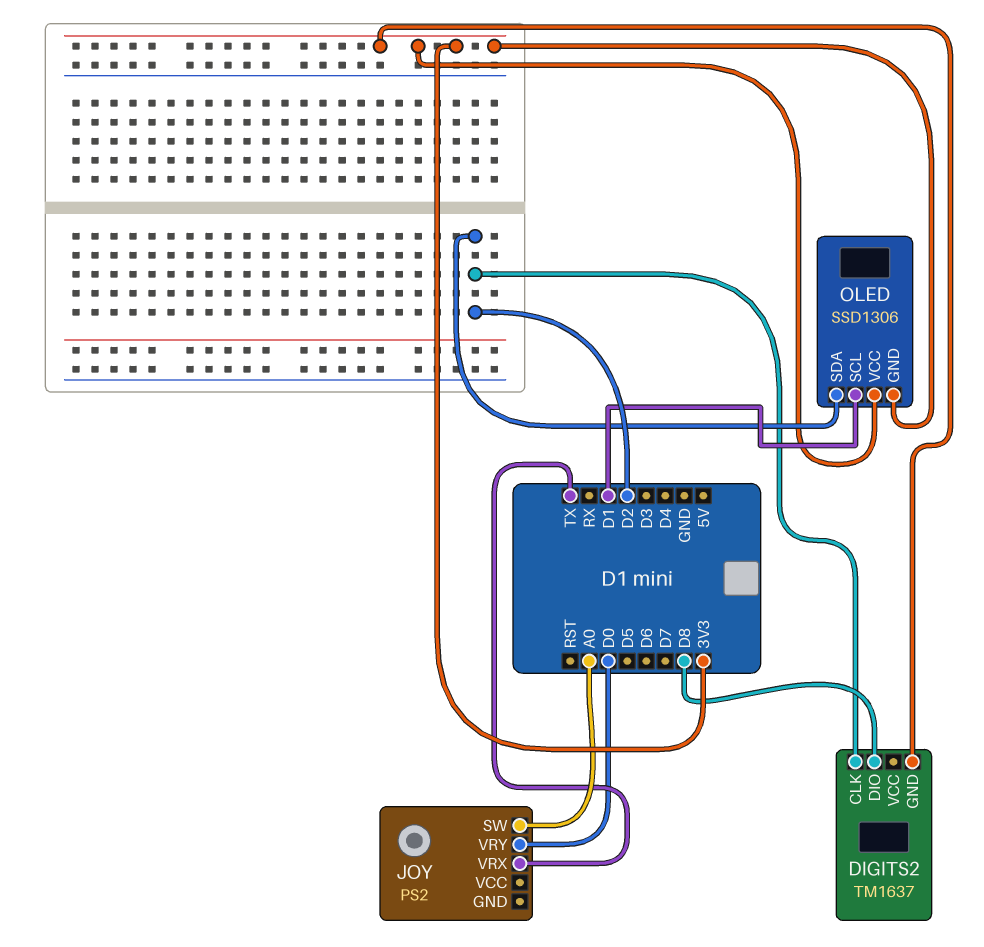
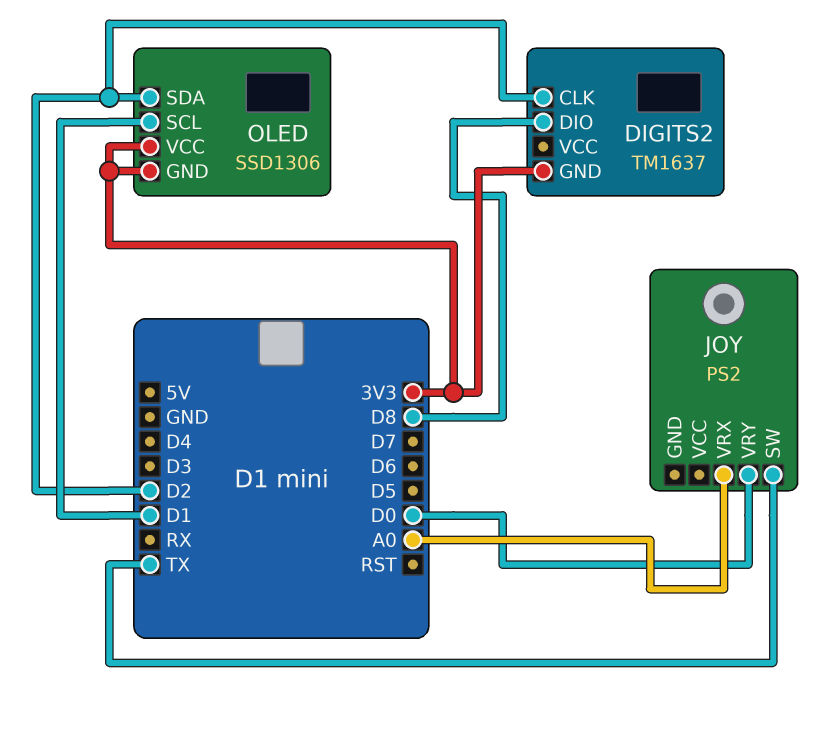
JOY pin SW: A0 -> TX
JOY pin VRX: TX -> A0

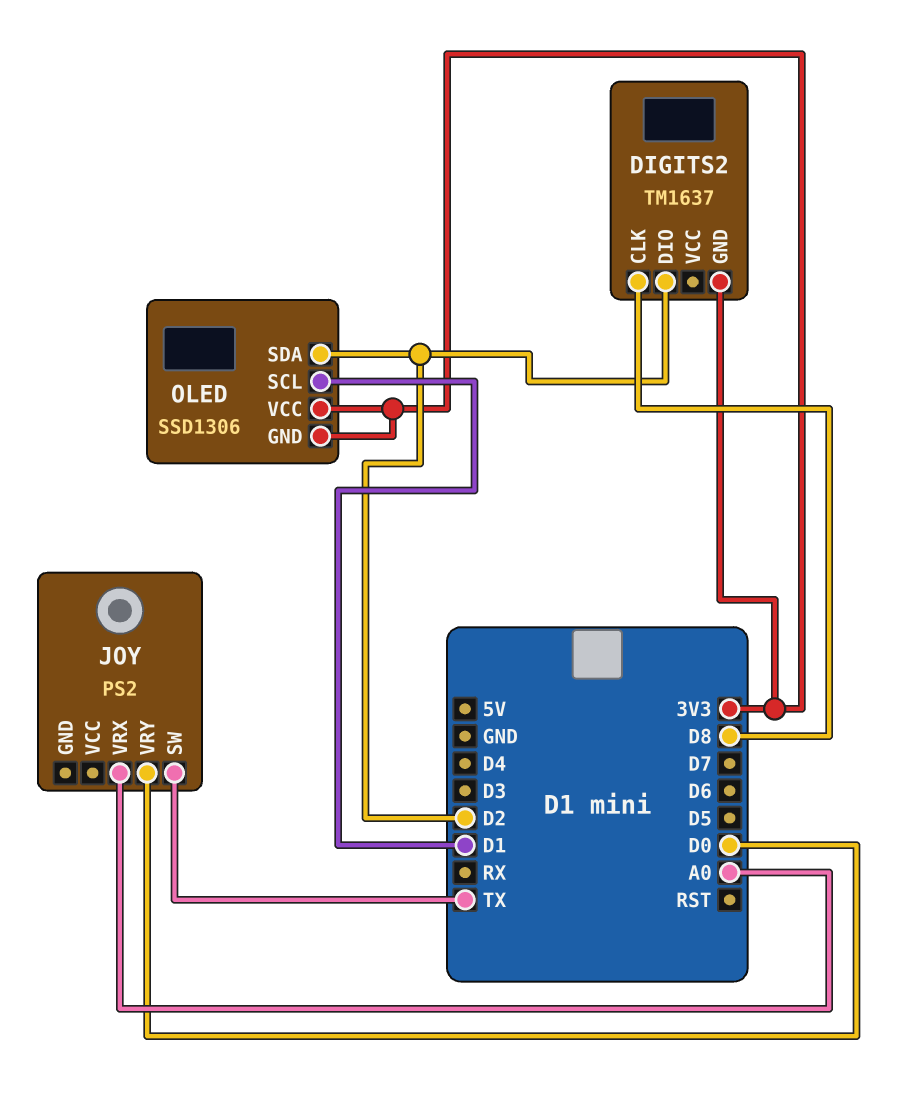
DIGITS2 pin CLK: D2 -> D8
DIGITS2 pin DIO: D8 -> D2

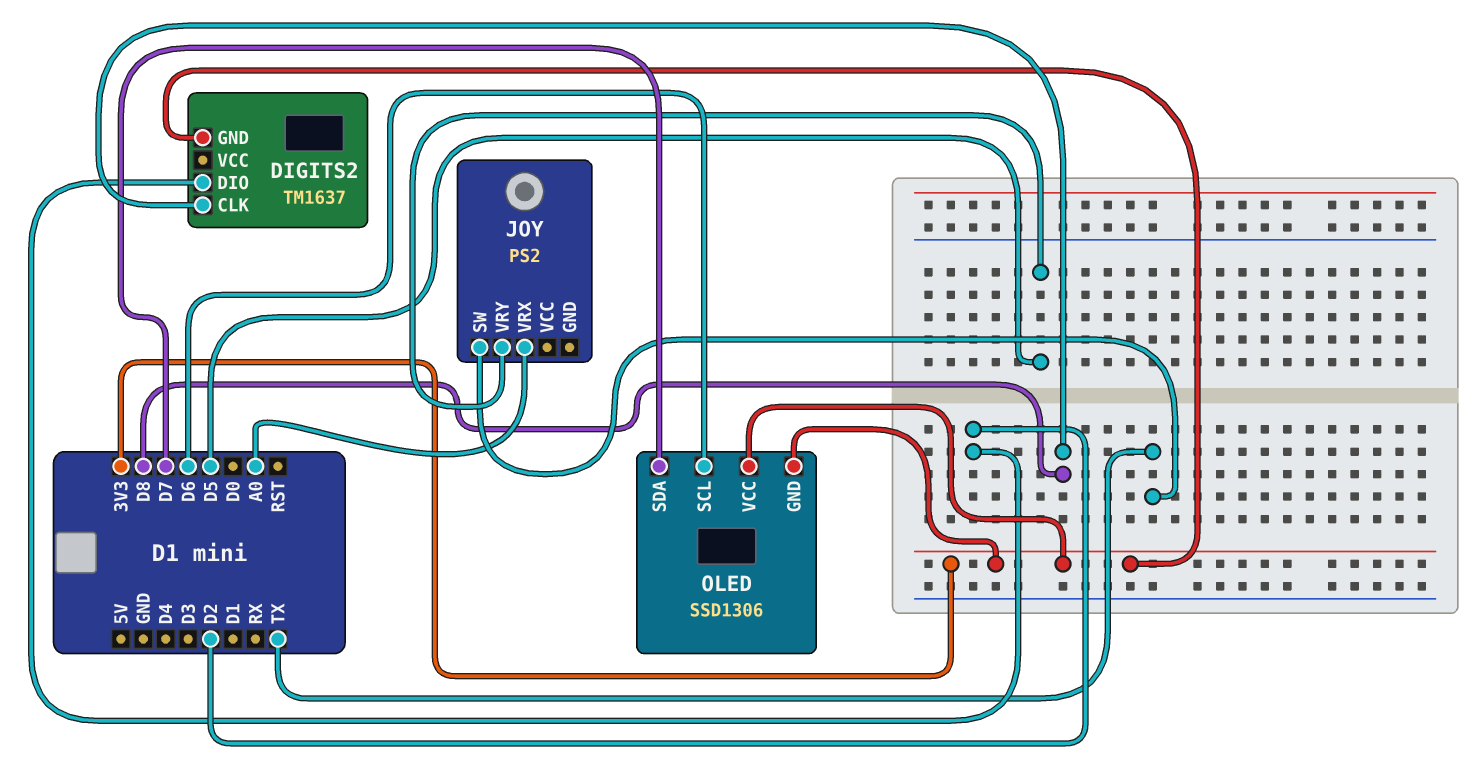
JOY pin VRY: D0 -> D5
OLED pin SCL: D1 -> D6
OLED pin SDA: D2 -> D7

